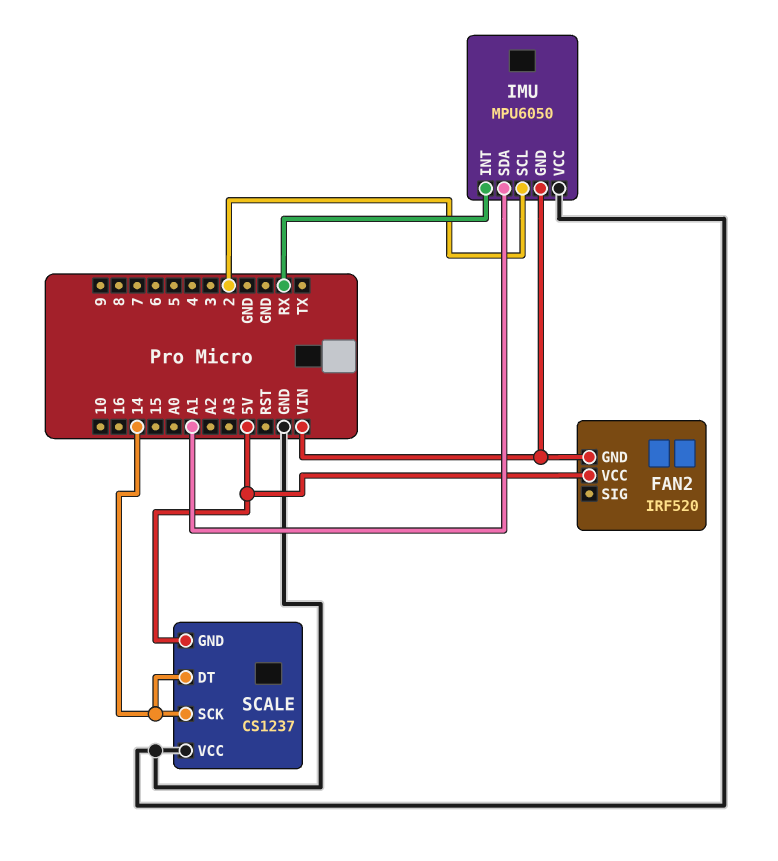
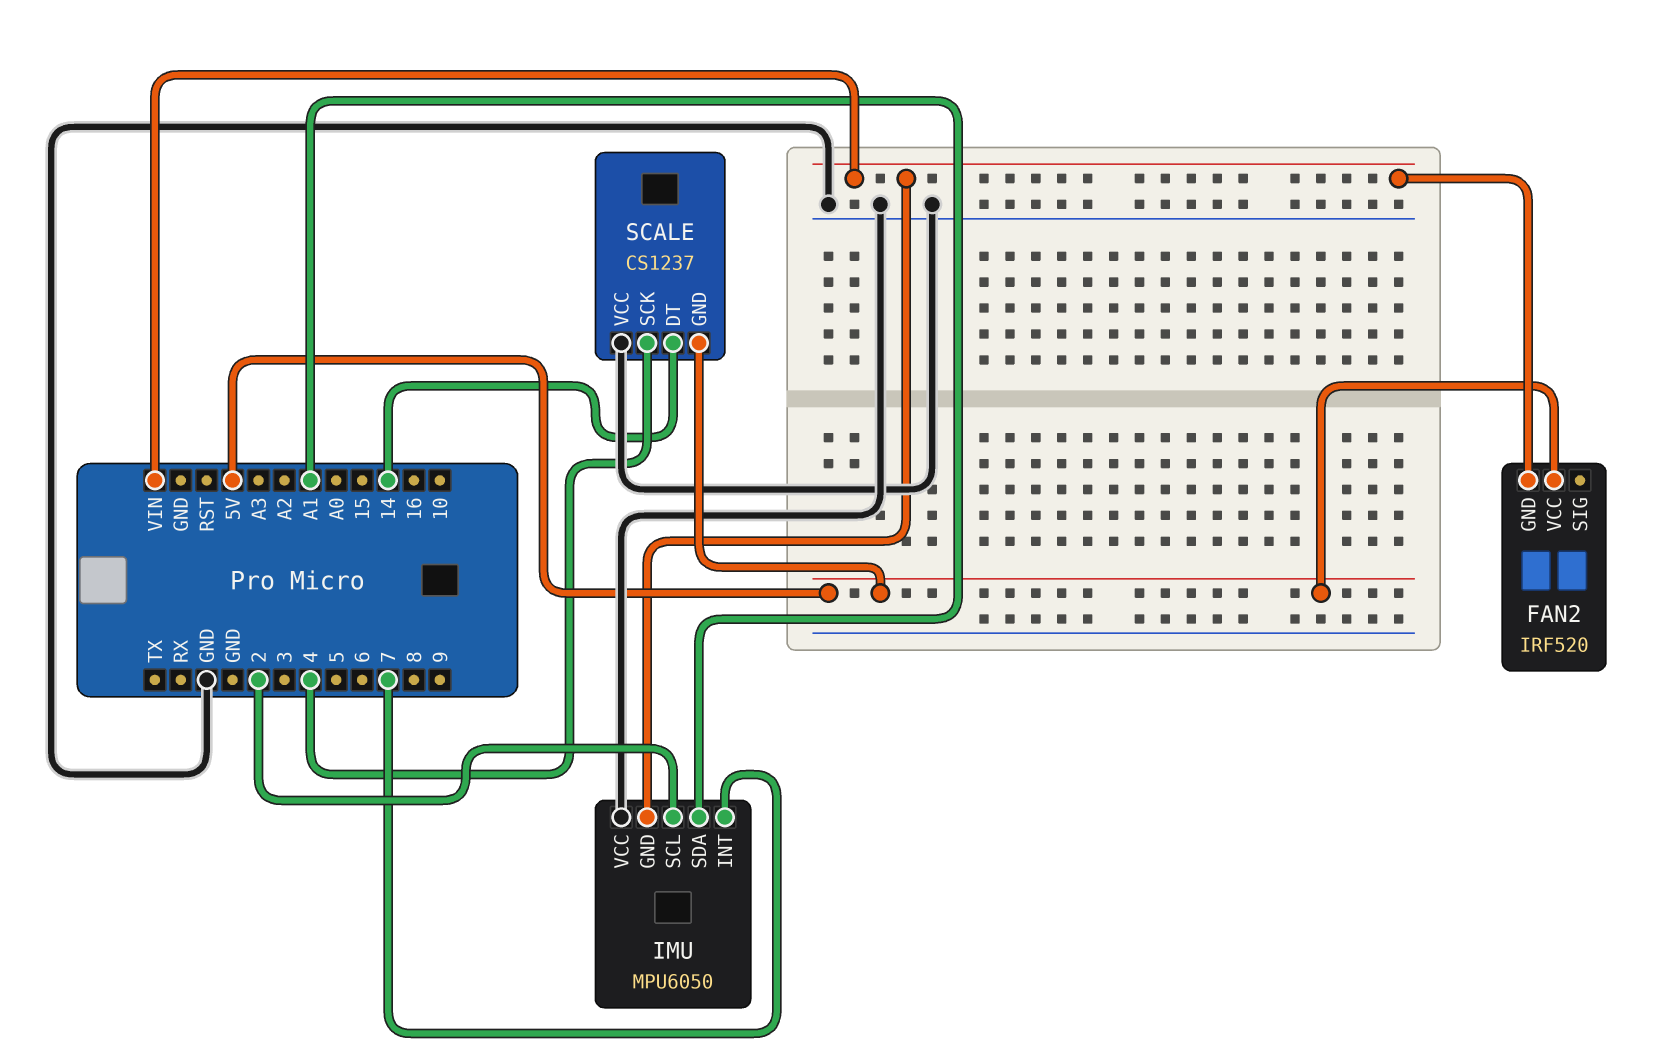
IMU pin INT: RX -> 7
SCALE pin SCK: 14 -> 4

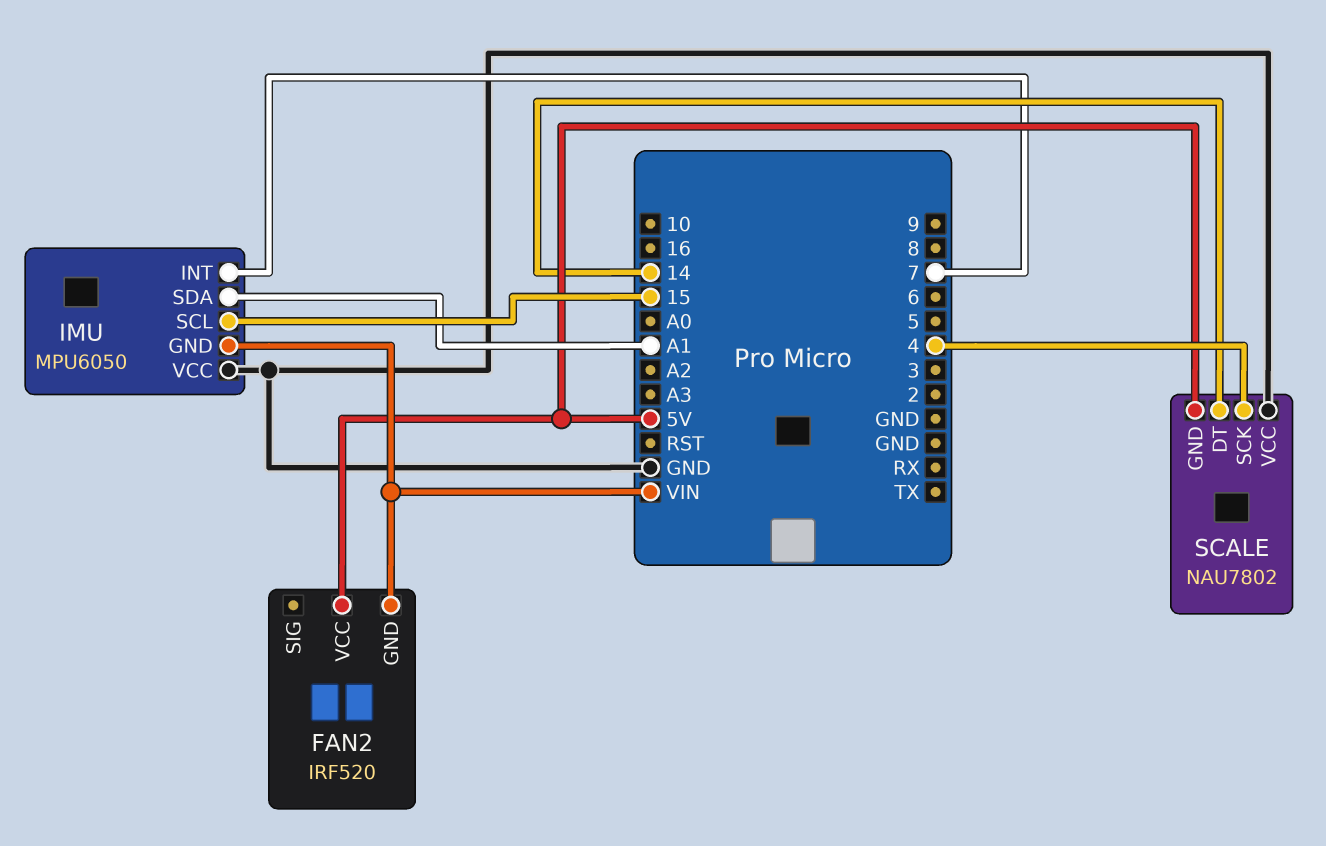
IMU pin SCL: 2 -> 15
SCALE: CS1237 -> NAU7802

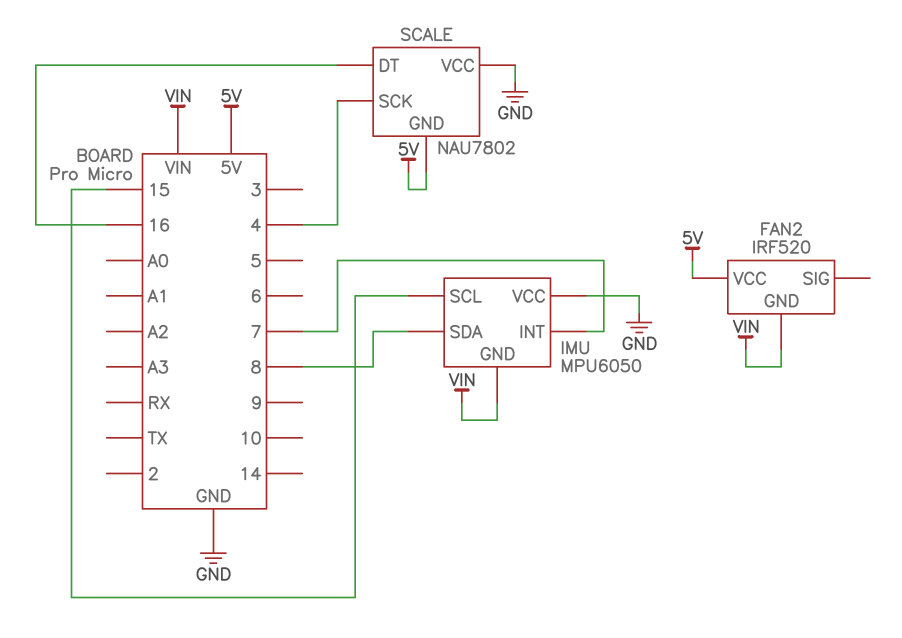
IMU pin SDA: A1 -> 8
SCALE pin DT: 14 -> 16

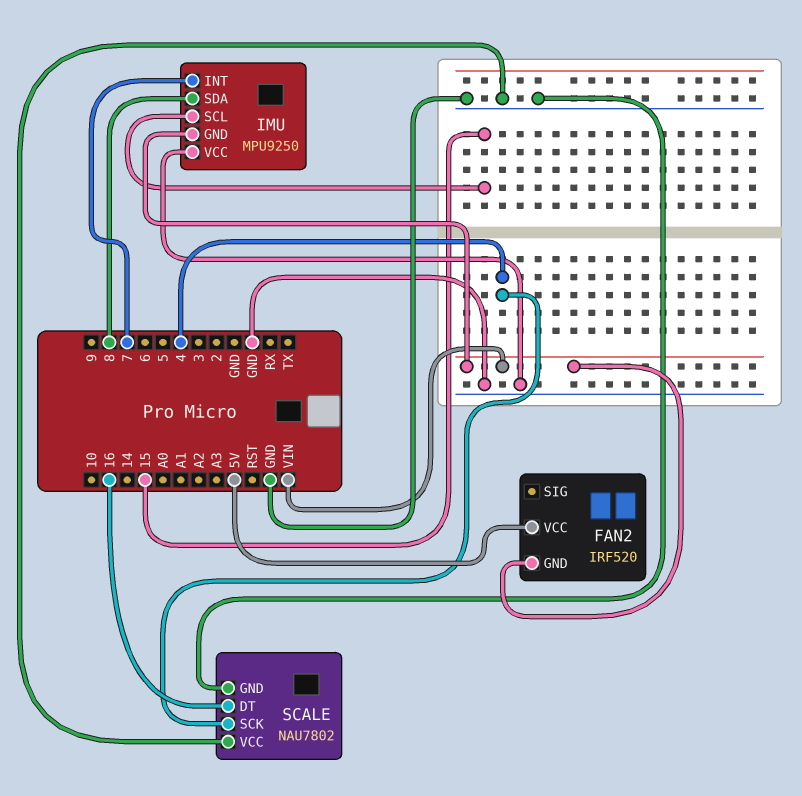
IMU: MPU6050 -> MPU9250
SCALE pin GND: 5V -> GND

